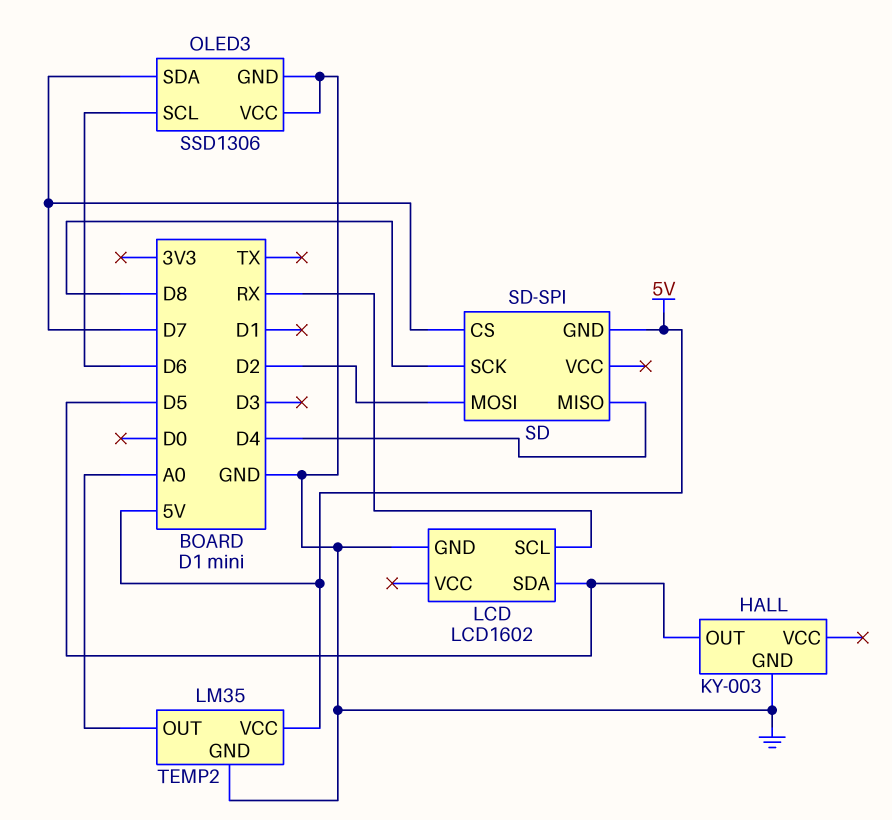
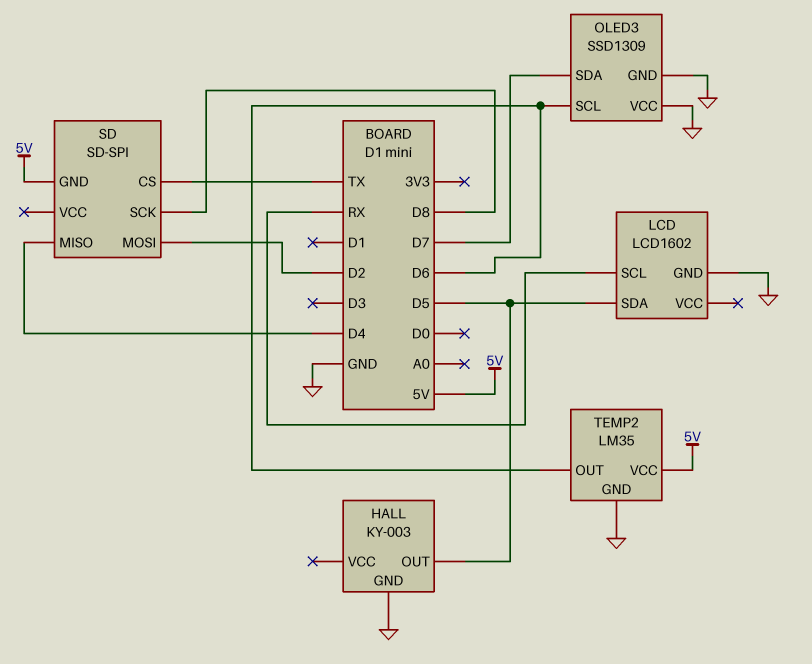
OLED3: SSD1306 -> SSD1309
SD pin CS: D7 -> TX
TEMP2 pin OUT: A0 -> D6

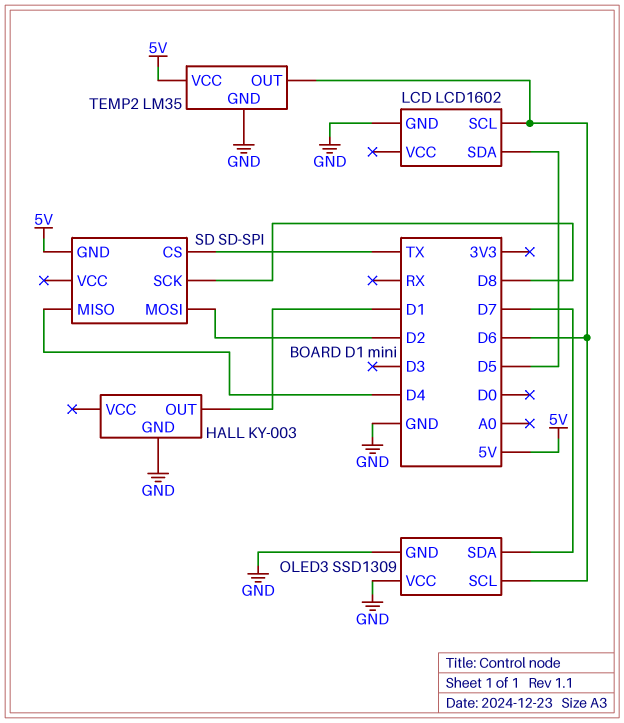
HALL pin OUT: D5 -> D1
LCD pin SCL: RX -> D6

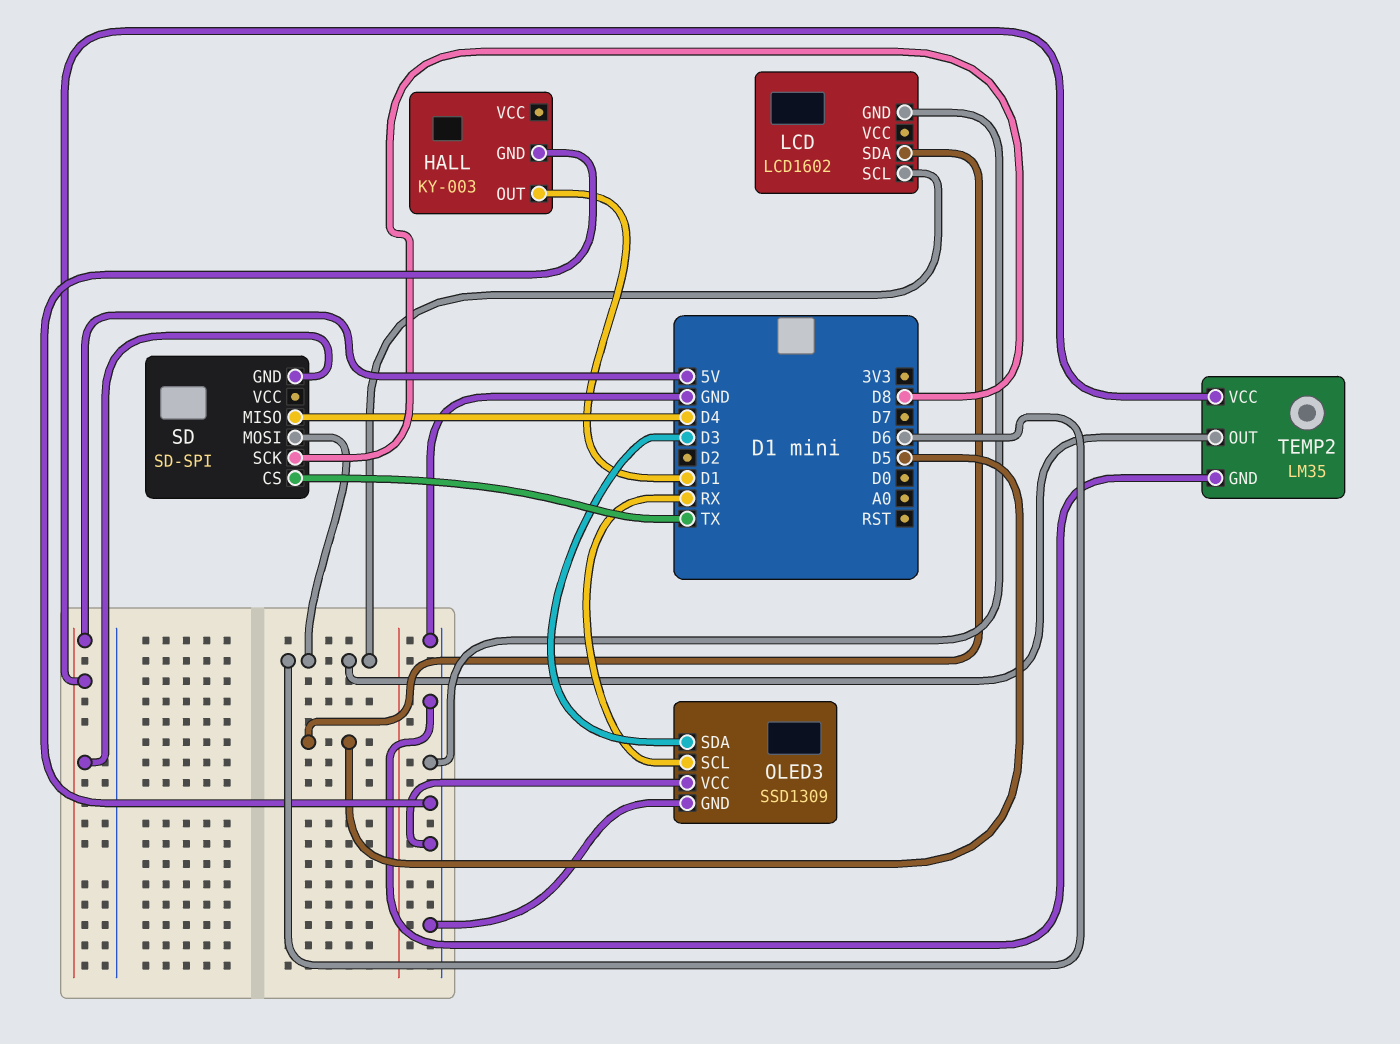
OLED3 pin SCL: D6 -> RX
OLED3 pin SDA: D7 -> D3
SD pin MOSI: D2 -> D6

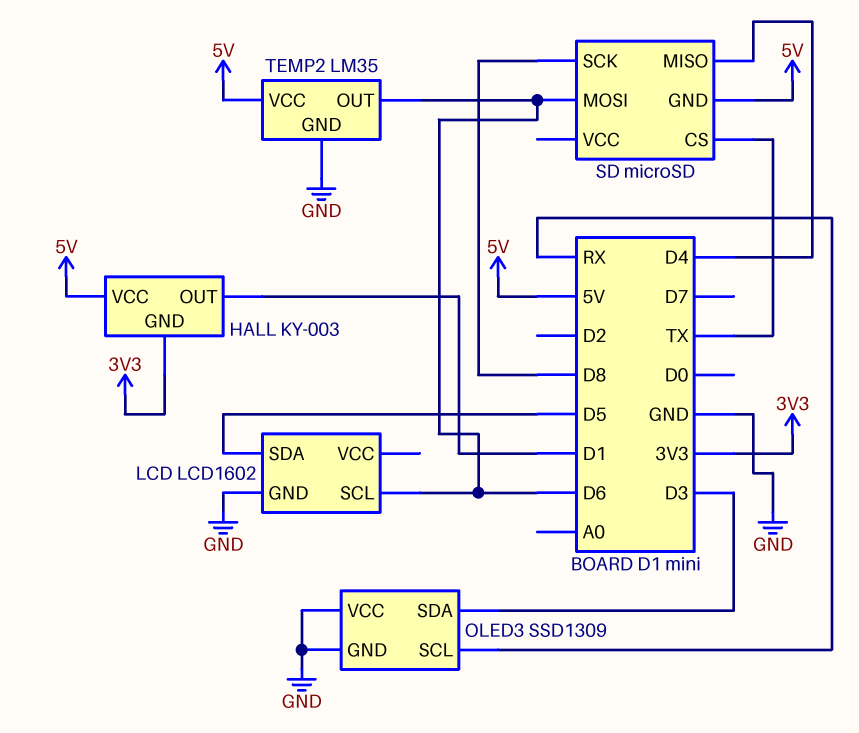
HALL pin GND: GND -> 3V3
HALL pin VCC: none -> 5V
SD: SD-SPI -> microSD

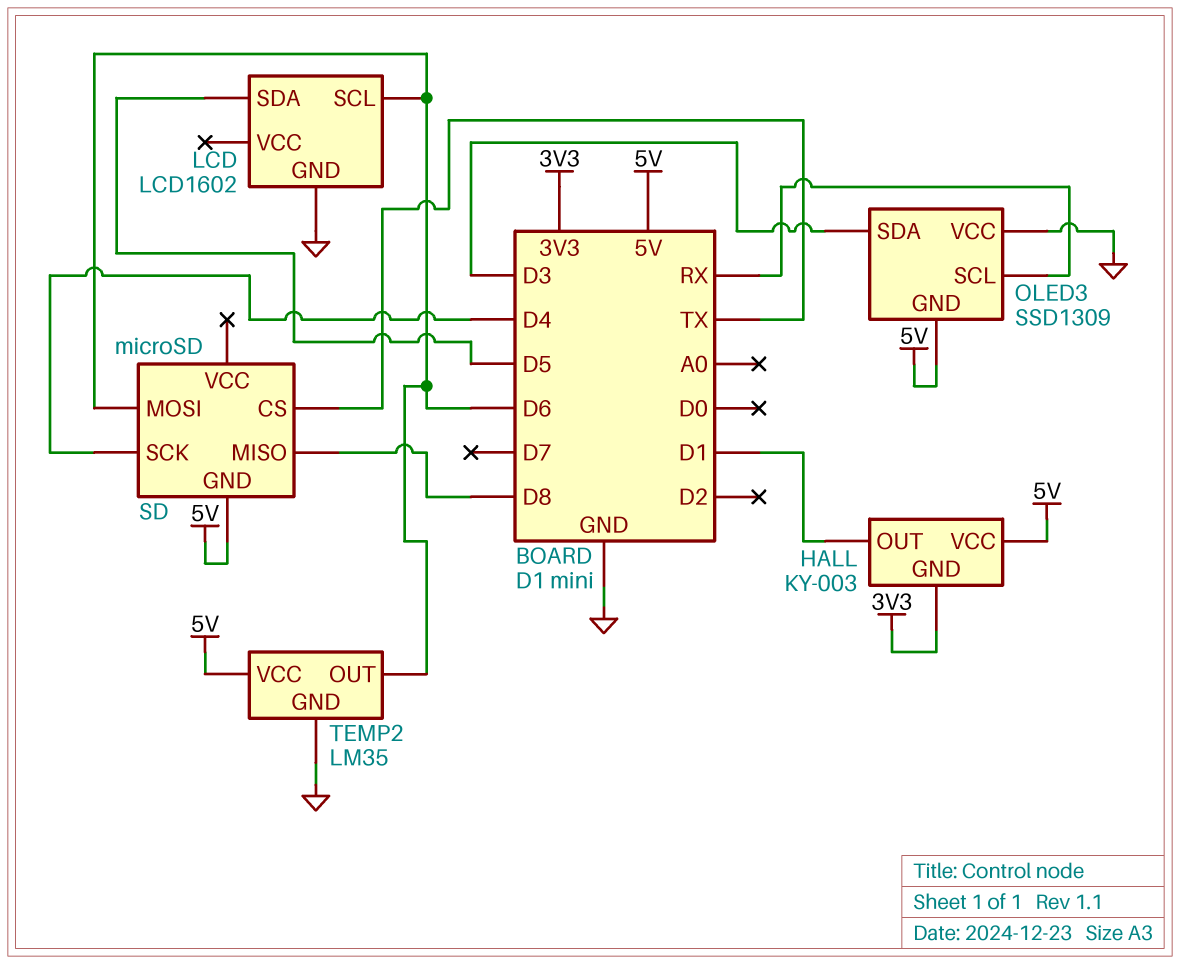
OLED3 pin GND: GND -> 5V
SD pin MISO: D4 -> D8
SD pin SCK: D8 -> D4

